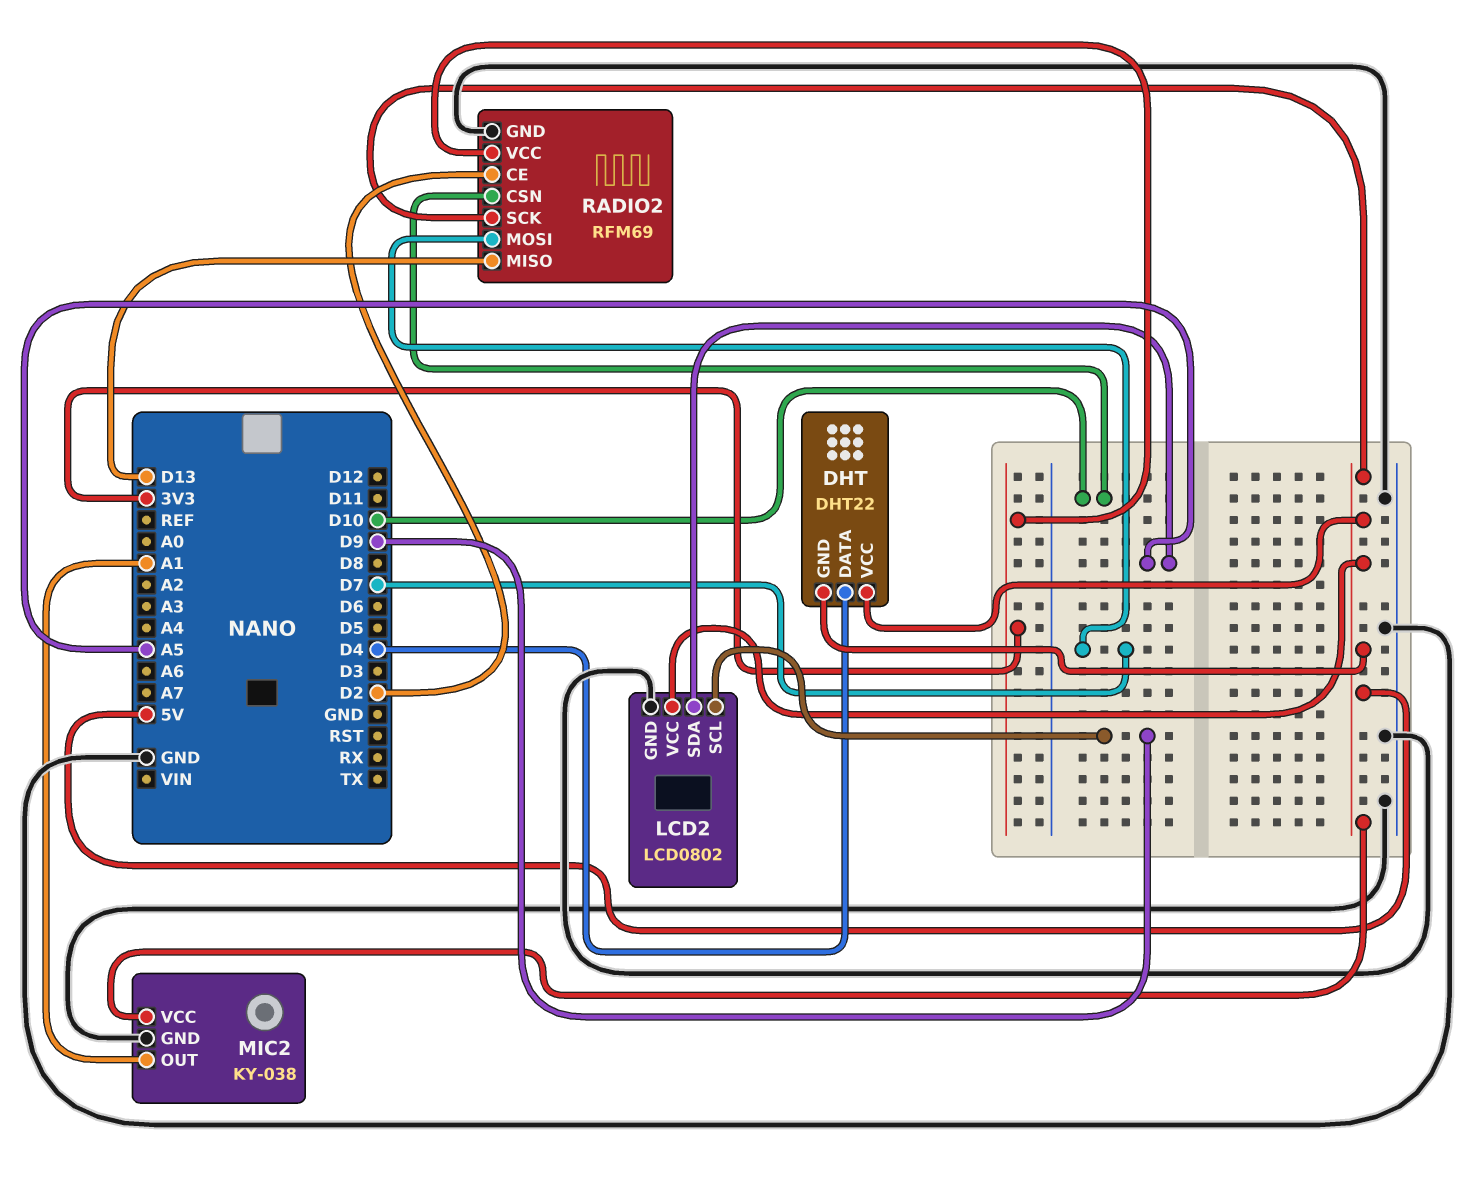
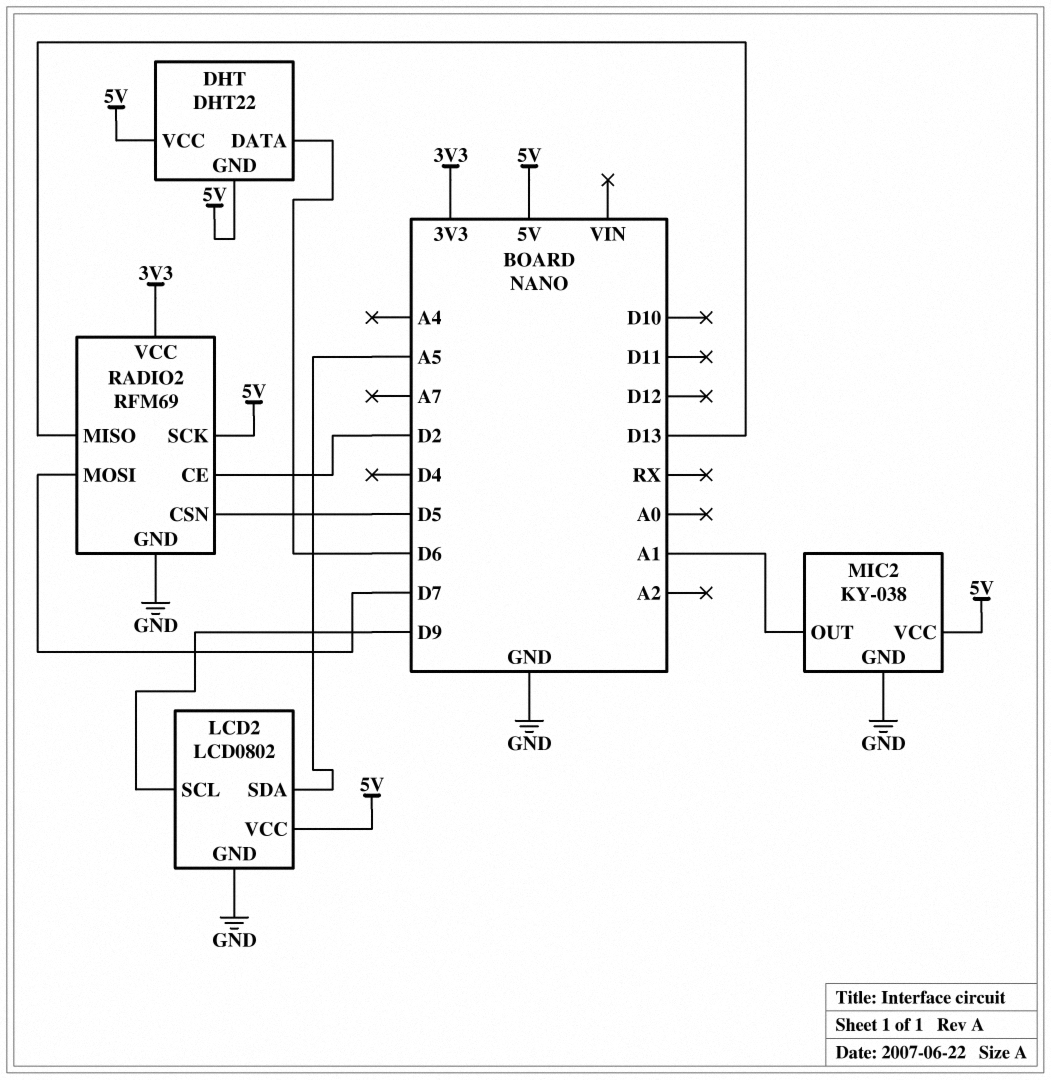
DHT pin DATA: D4 -> D6
RADIO2 pin CSN: D10 -> D5

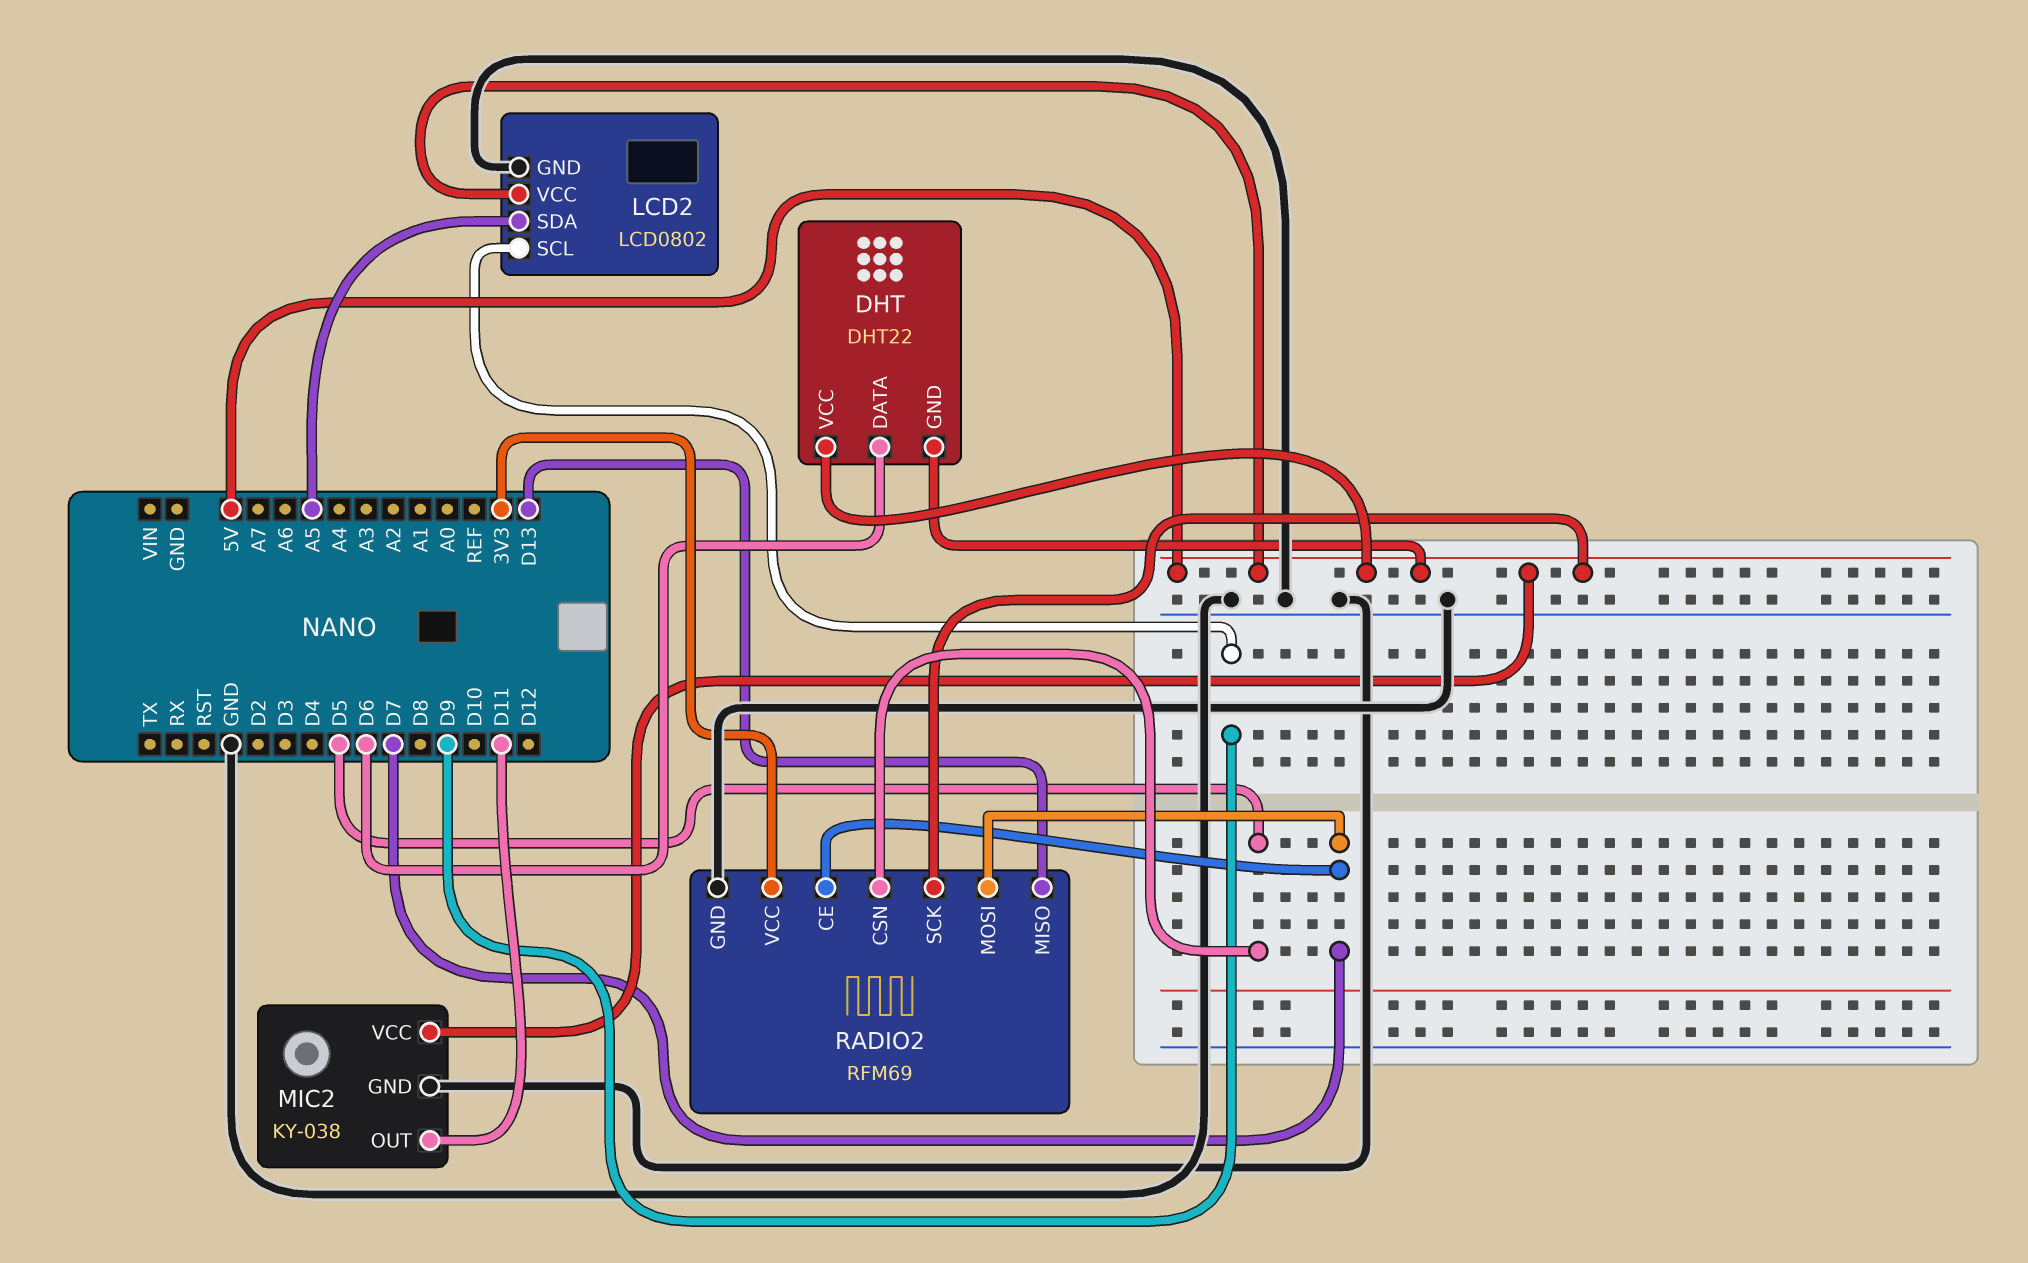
MIC2 pin OUT: A1 -> D11
RADIO2 pin CE: D2 -> D7

